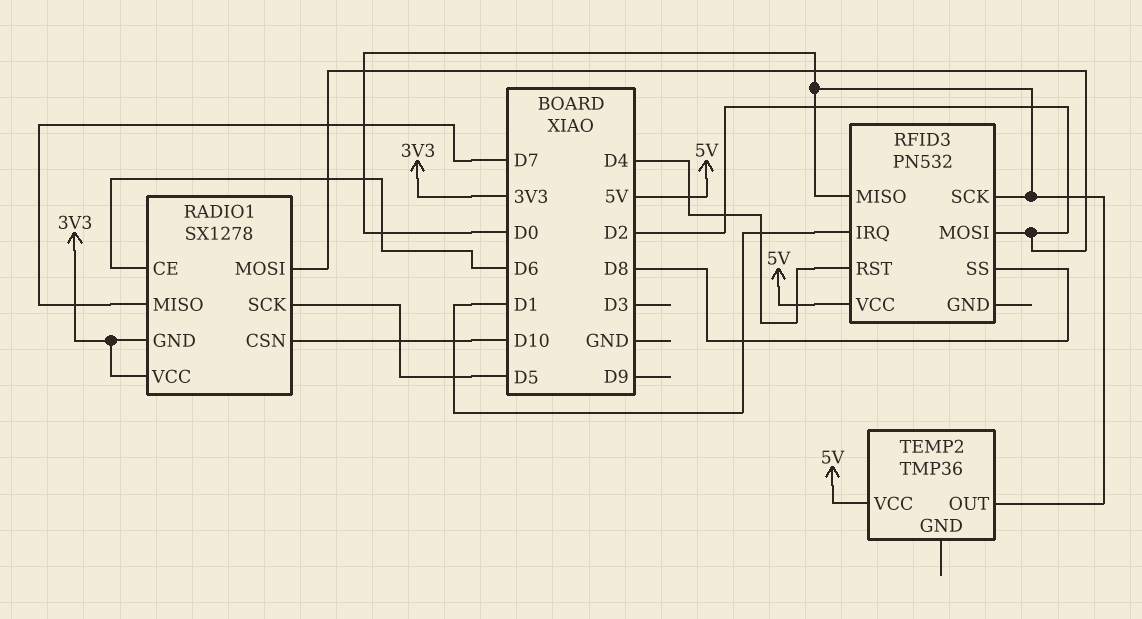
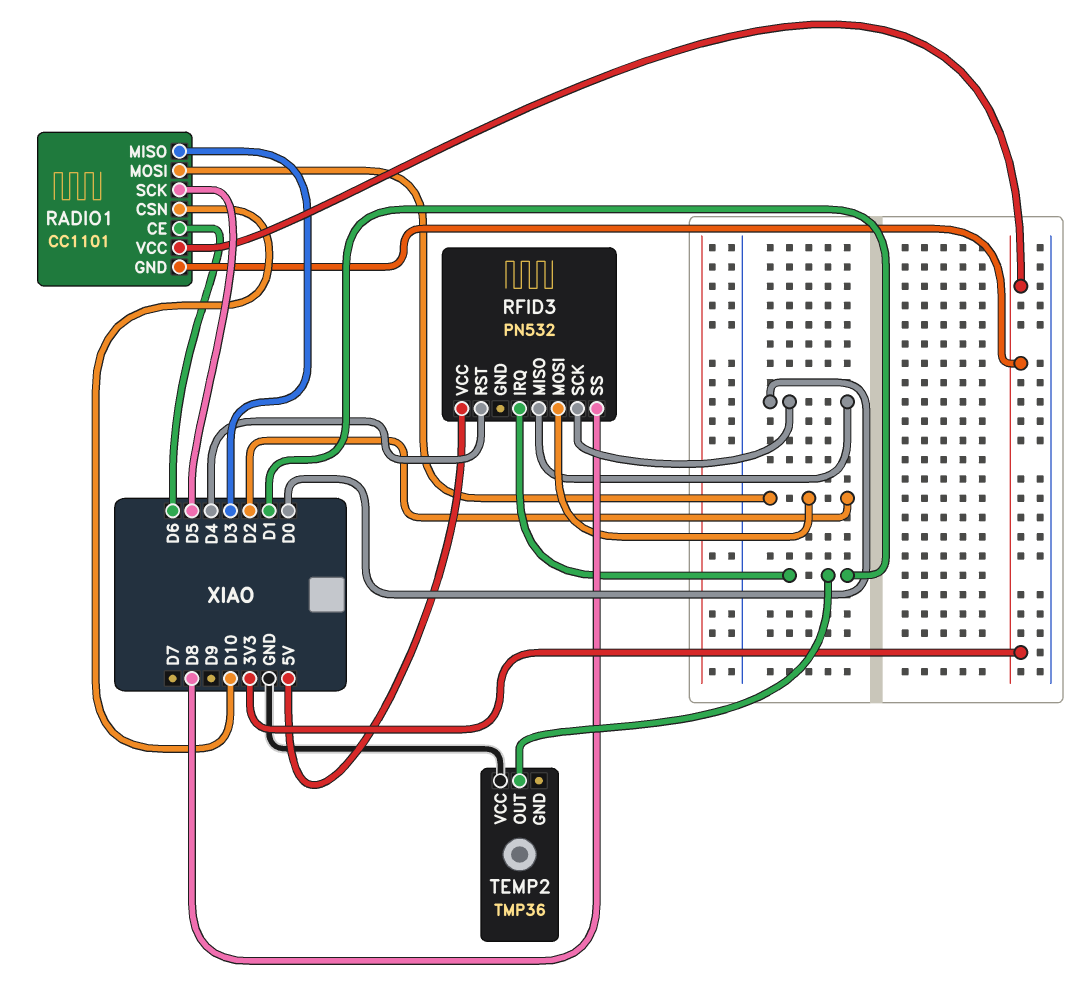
RADIO1: SX1278 -> CC1101
RADIO1 pin MISO: D7 -> D3
TEMP2 pin OUT: D0 -> D1
TEMP2 pin VCC: 5V -> GND

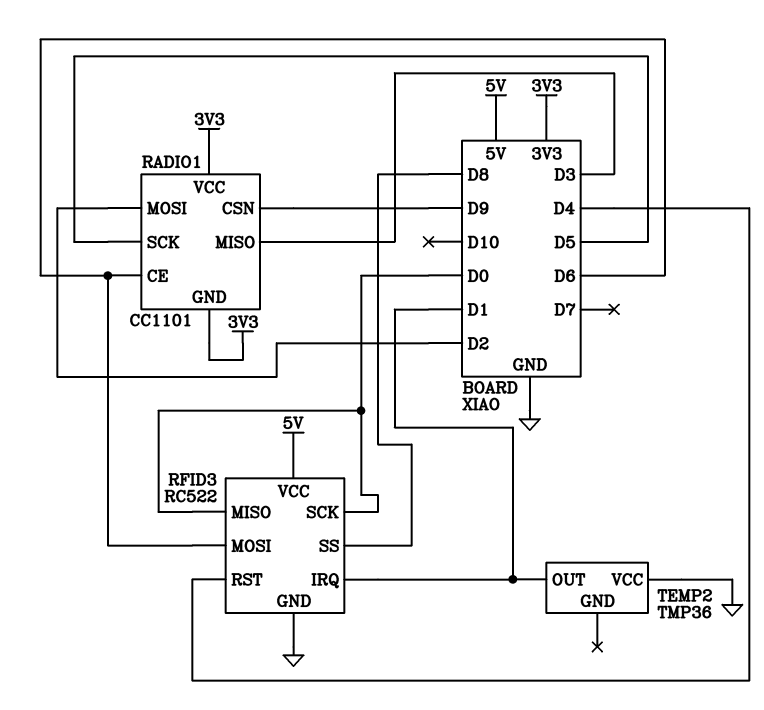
RADIO1 pin CSN: D10 -> D9
RFID3: PN532 -> RC522
RFID3 pin GND: none -> GND
RFID3 pin MOSI: D2 -> D6

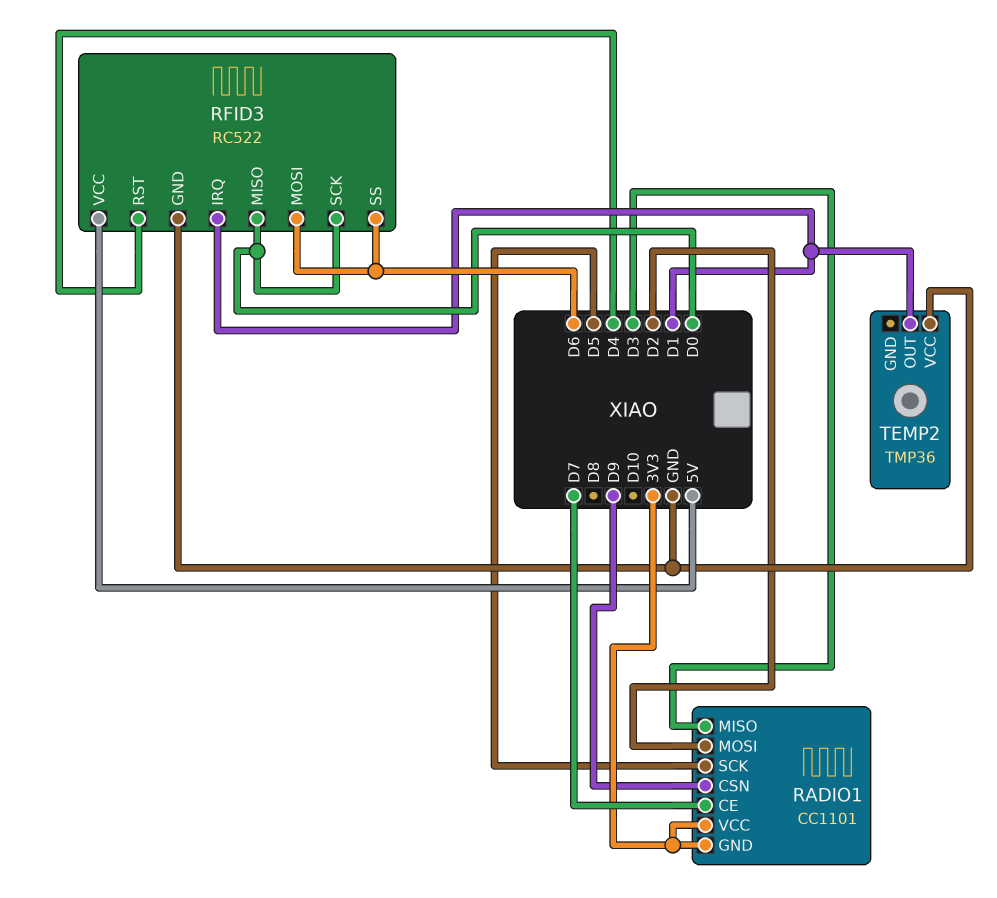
RADIO1 pin CE: D6 -> D7
RFID3 pin SS: D8 -> D6

